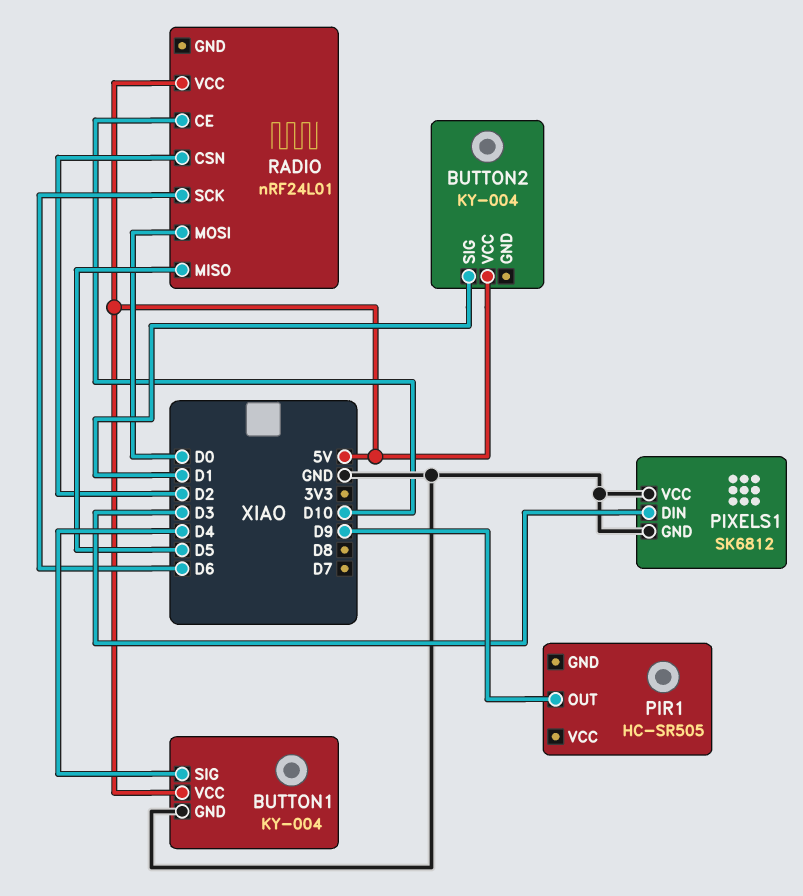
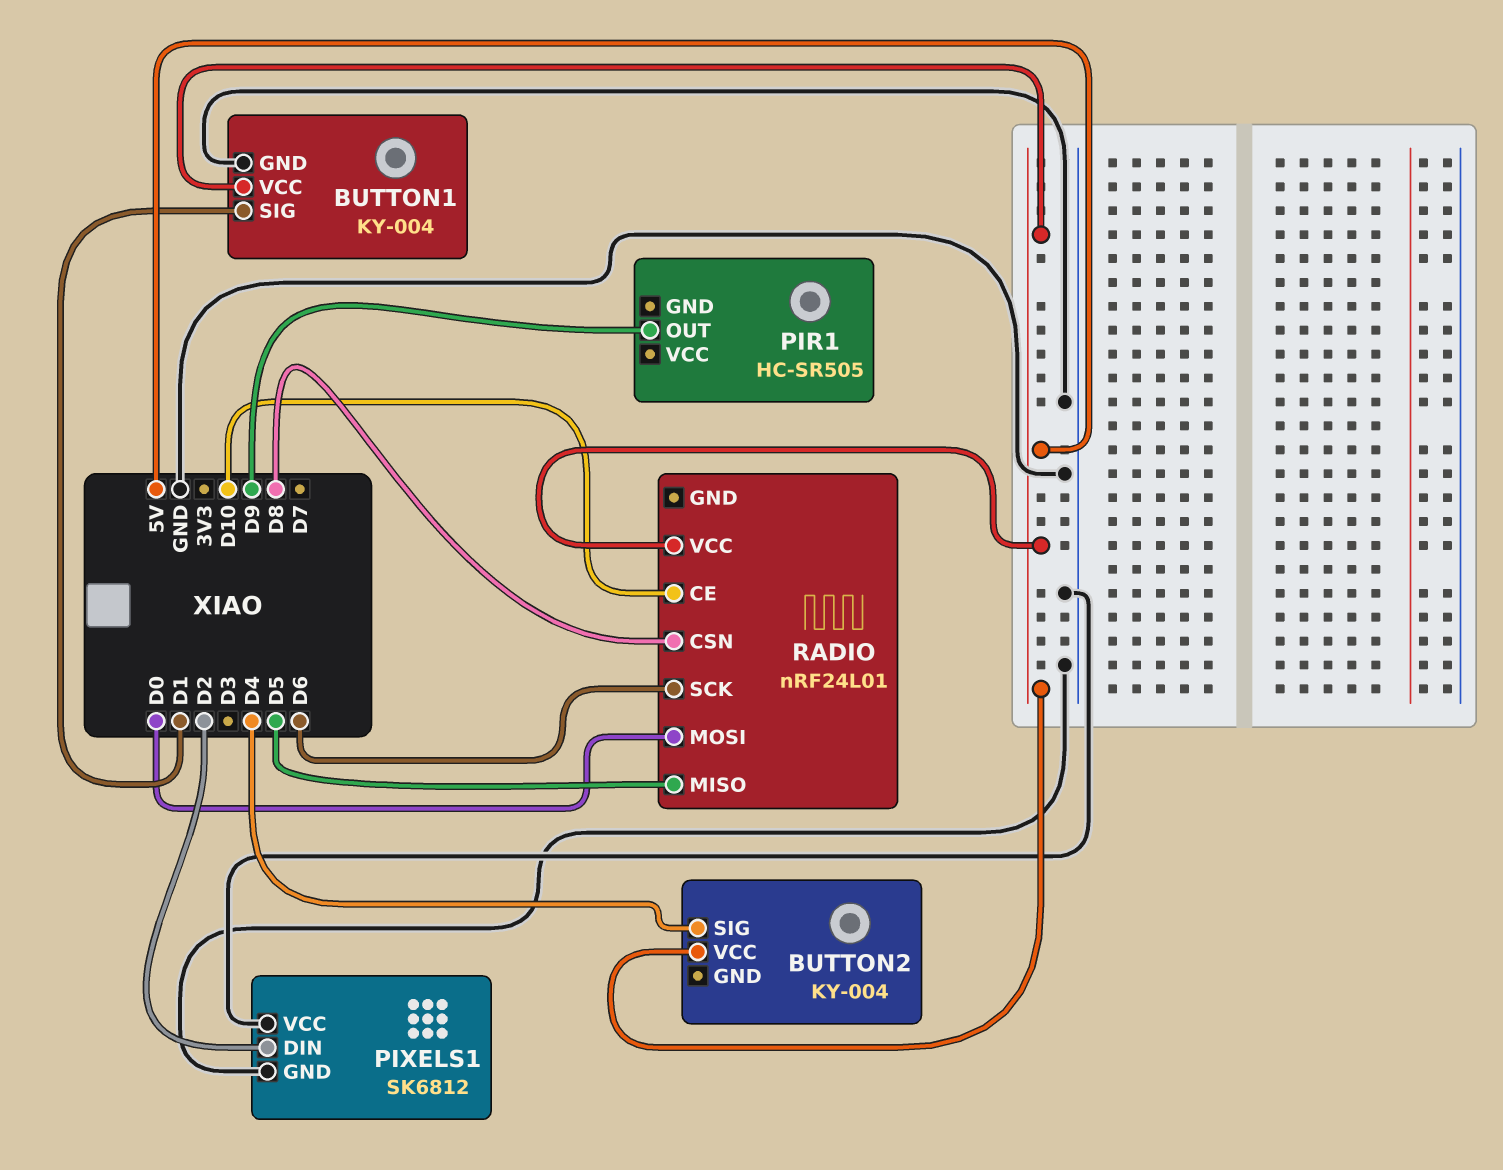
BUTTON1 pin SIG: D4 -> D1
BUTTON2 pin SIG: D1 -> D4
PIXELS1 pin DIN: D3 -> D2
RADIO pin CSN: D2 -> D8

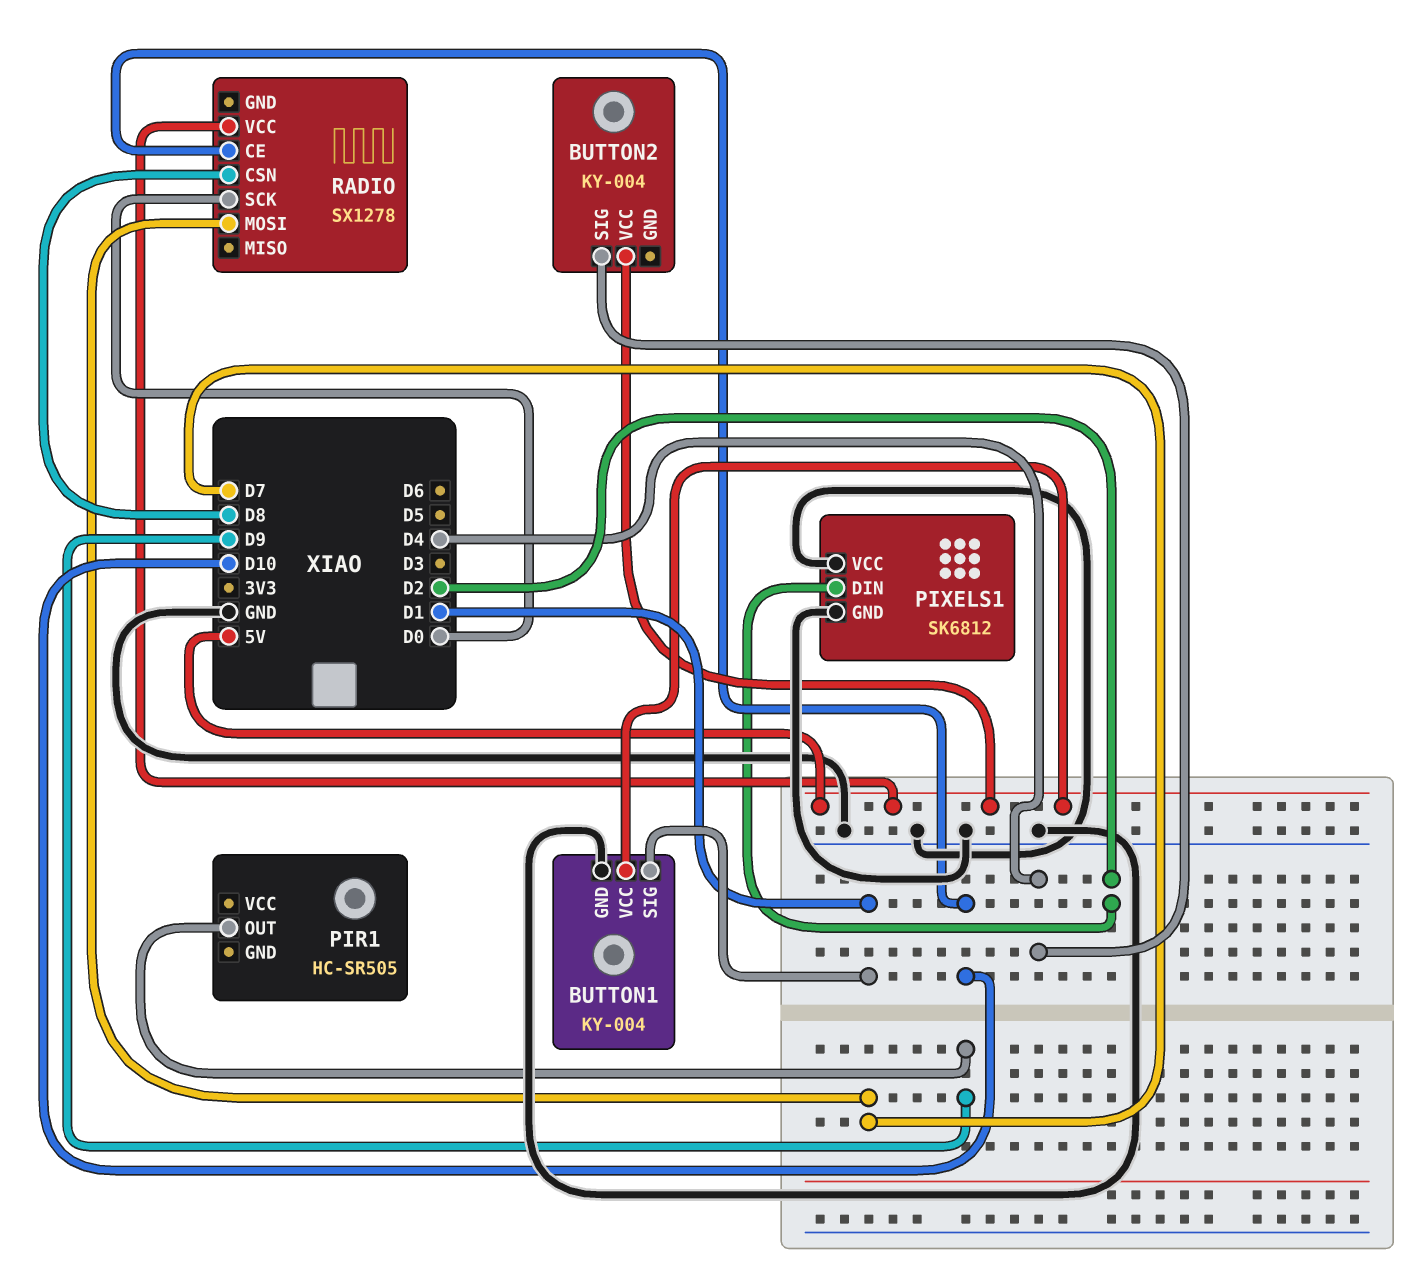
RADIO: nRF24L01 -> SX1278
RADIO pin MISO: D5 -> none
RADIO pin MOSI: D0 -> D7
RADIO pin SCK: D6 -> D0

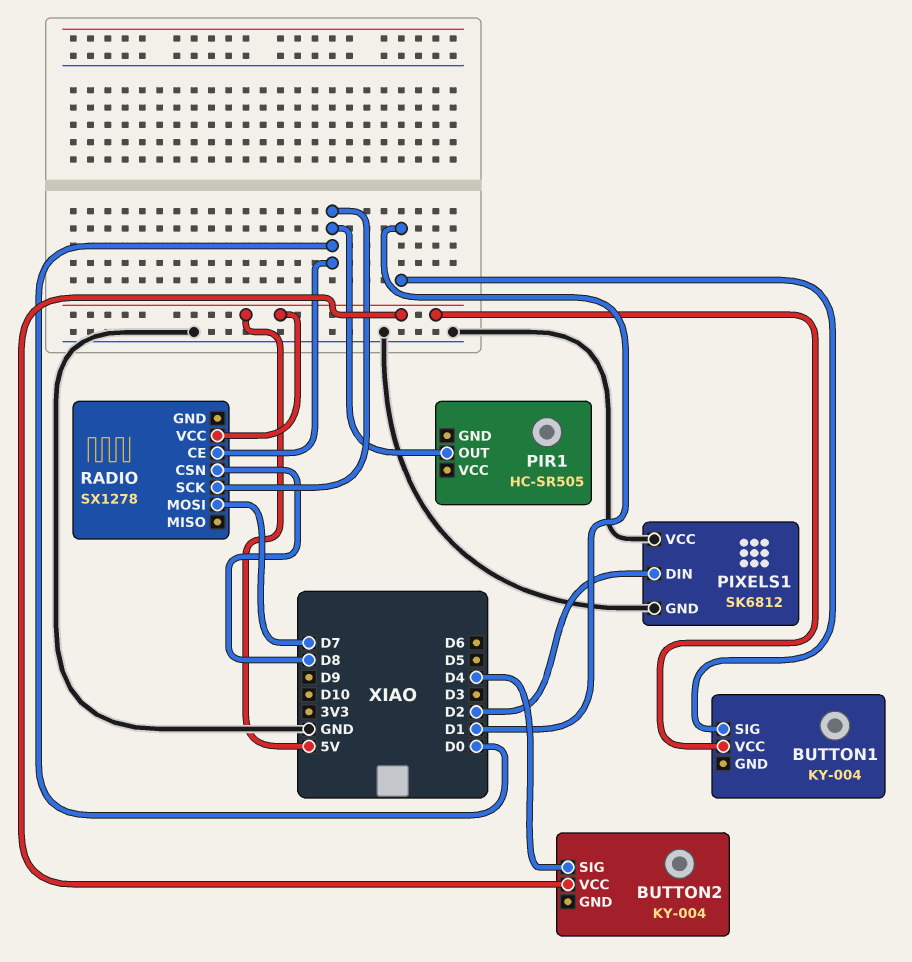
BUTTON1 pin GND: GND -> none
PIR1 pin OUT: D9 -> D0
RADIO pin CE: D10 -> D0

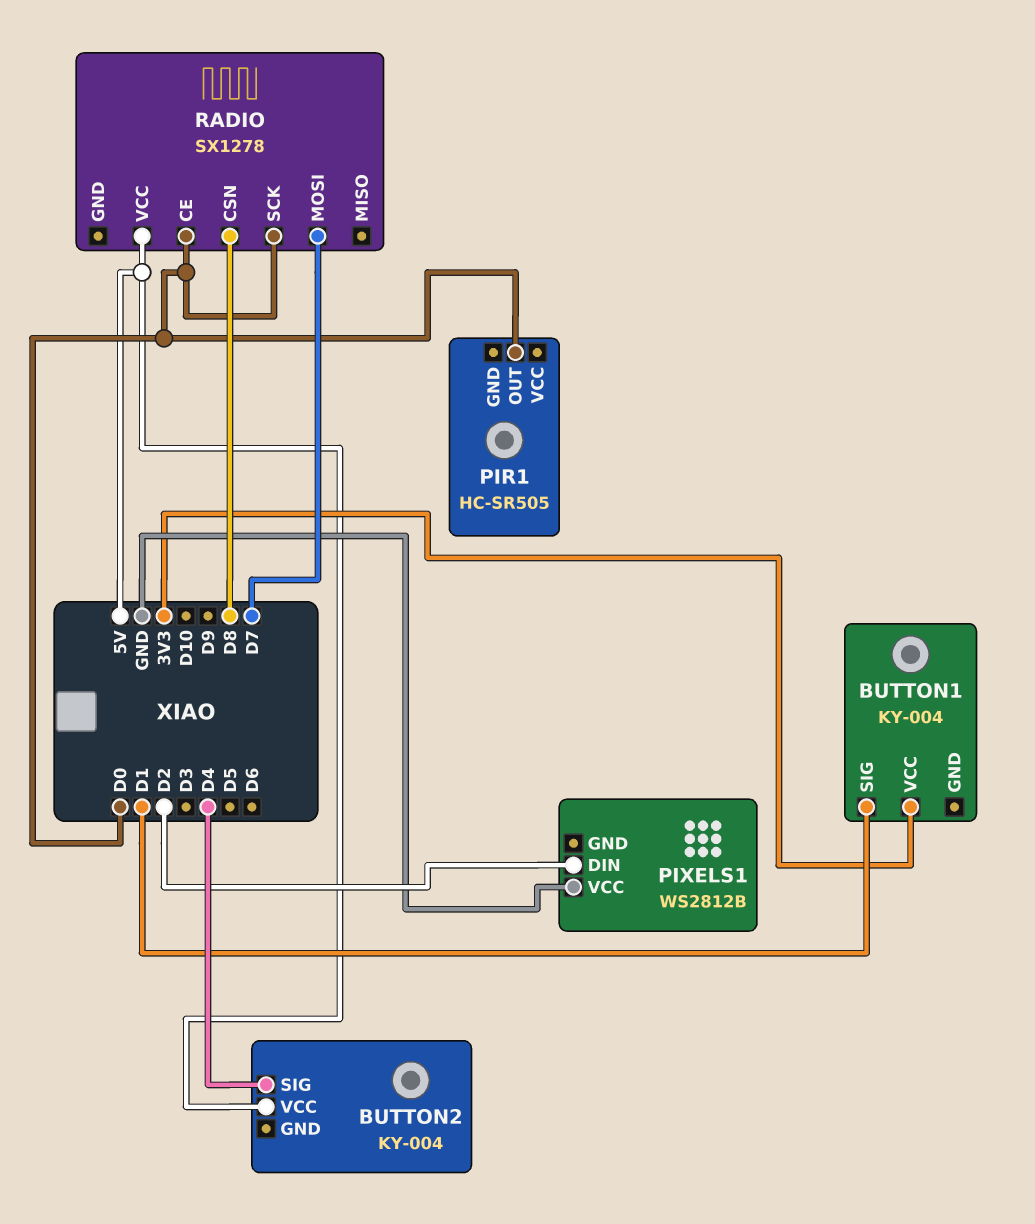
BUTTON1 pin VCC: 5V -> 3V3
PIXELS1: SK6812 -> WS2812B
PIXELS1 pin GND: GND -> none

